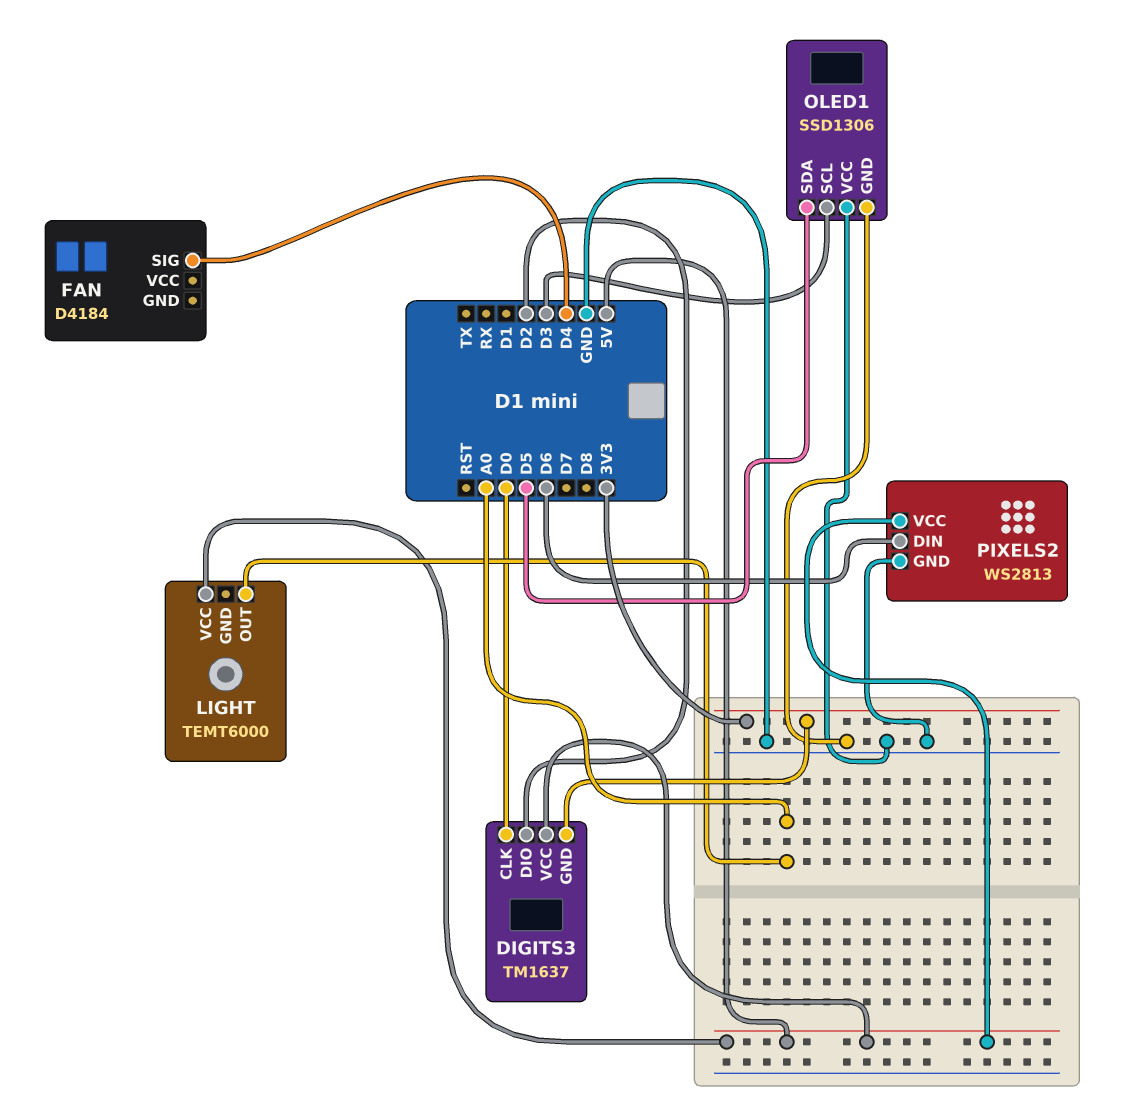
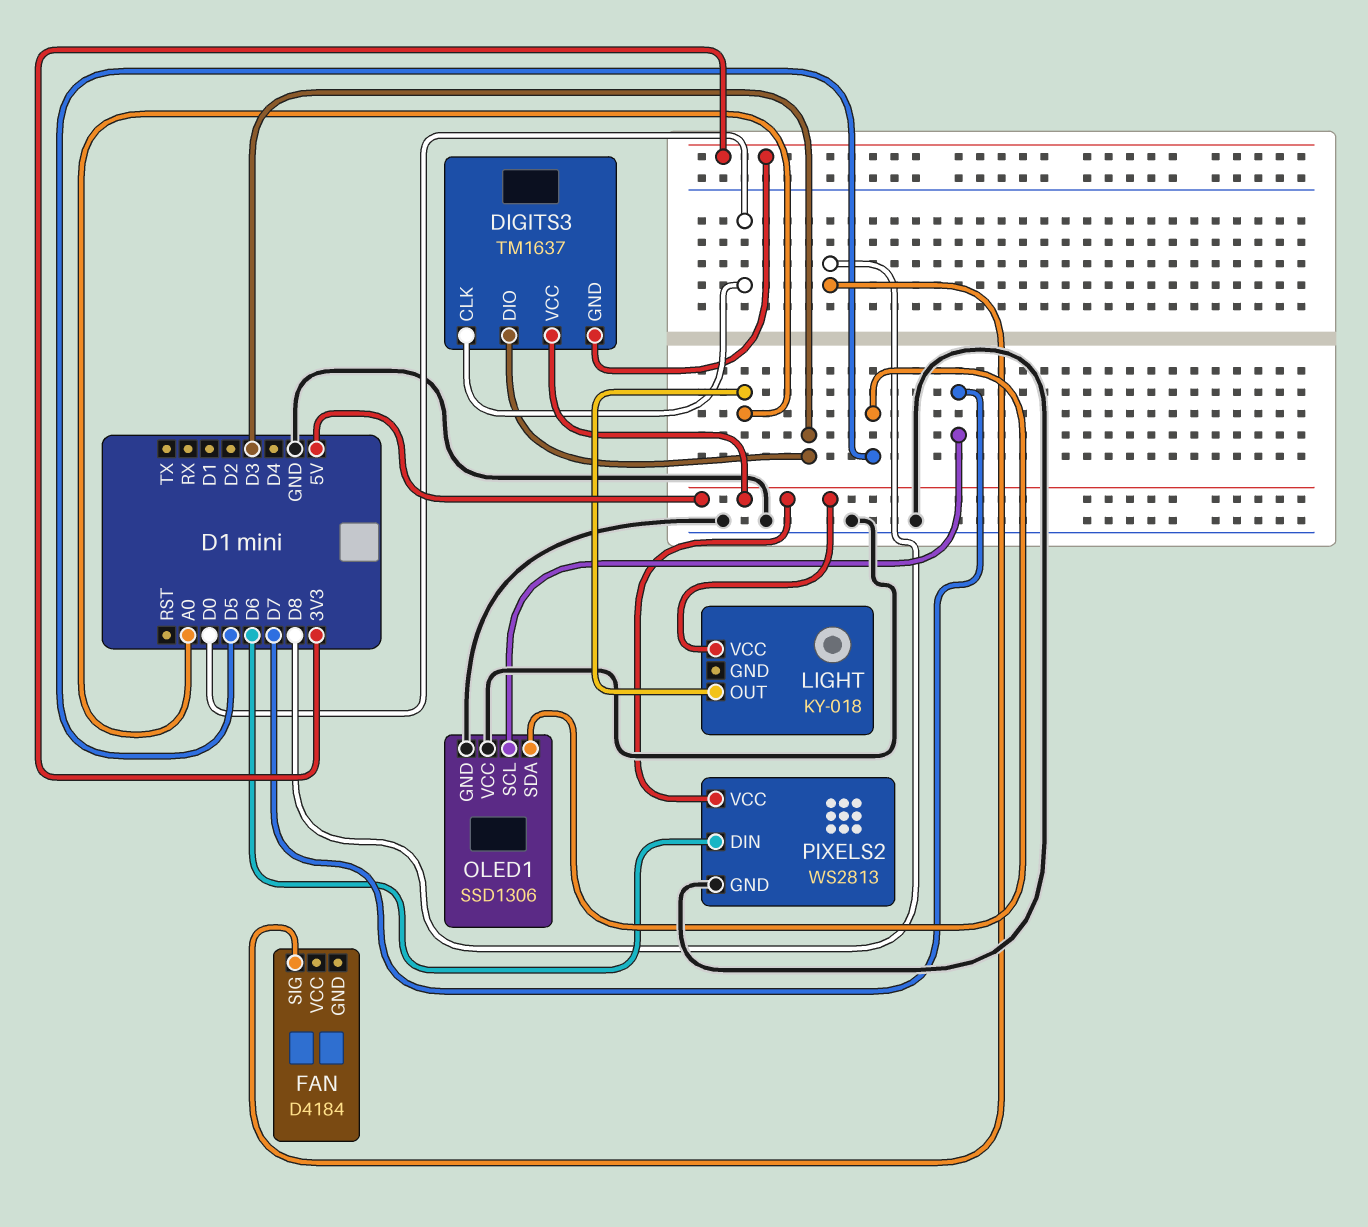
DIGITS3 pin DIO: D2 -> D3
FAN pin SIG: D4 -> D8
LIGHT: TEMT6000 -> KY-018
OLED1 pin SCL: D3 -> D7

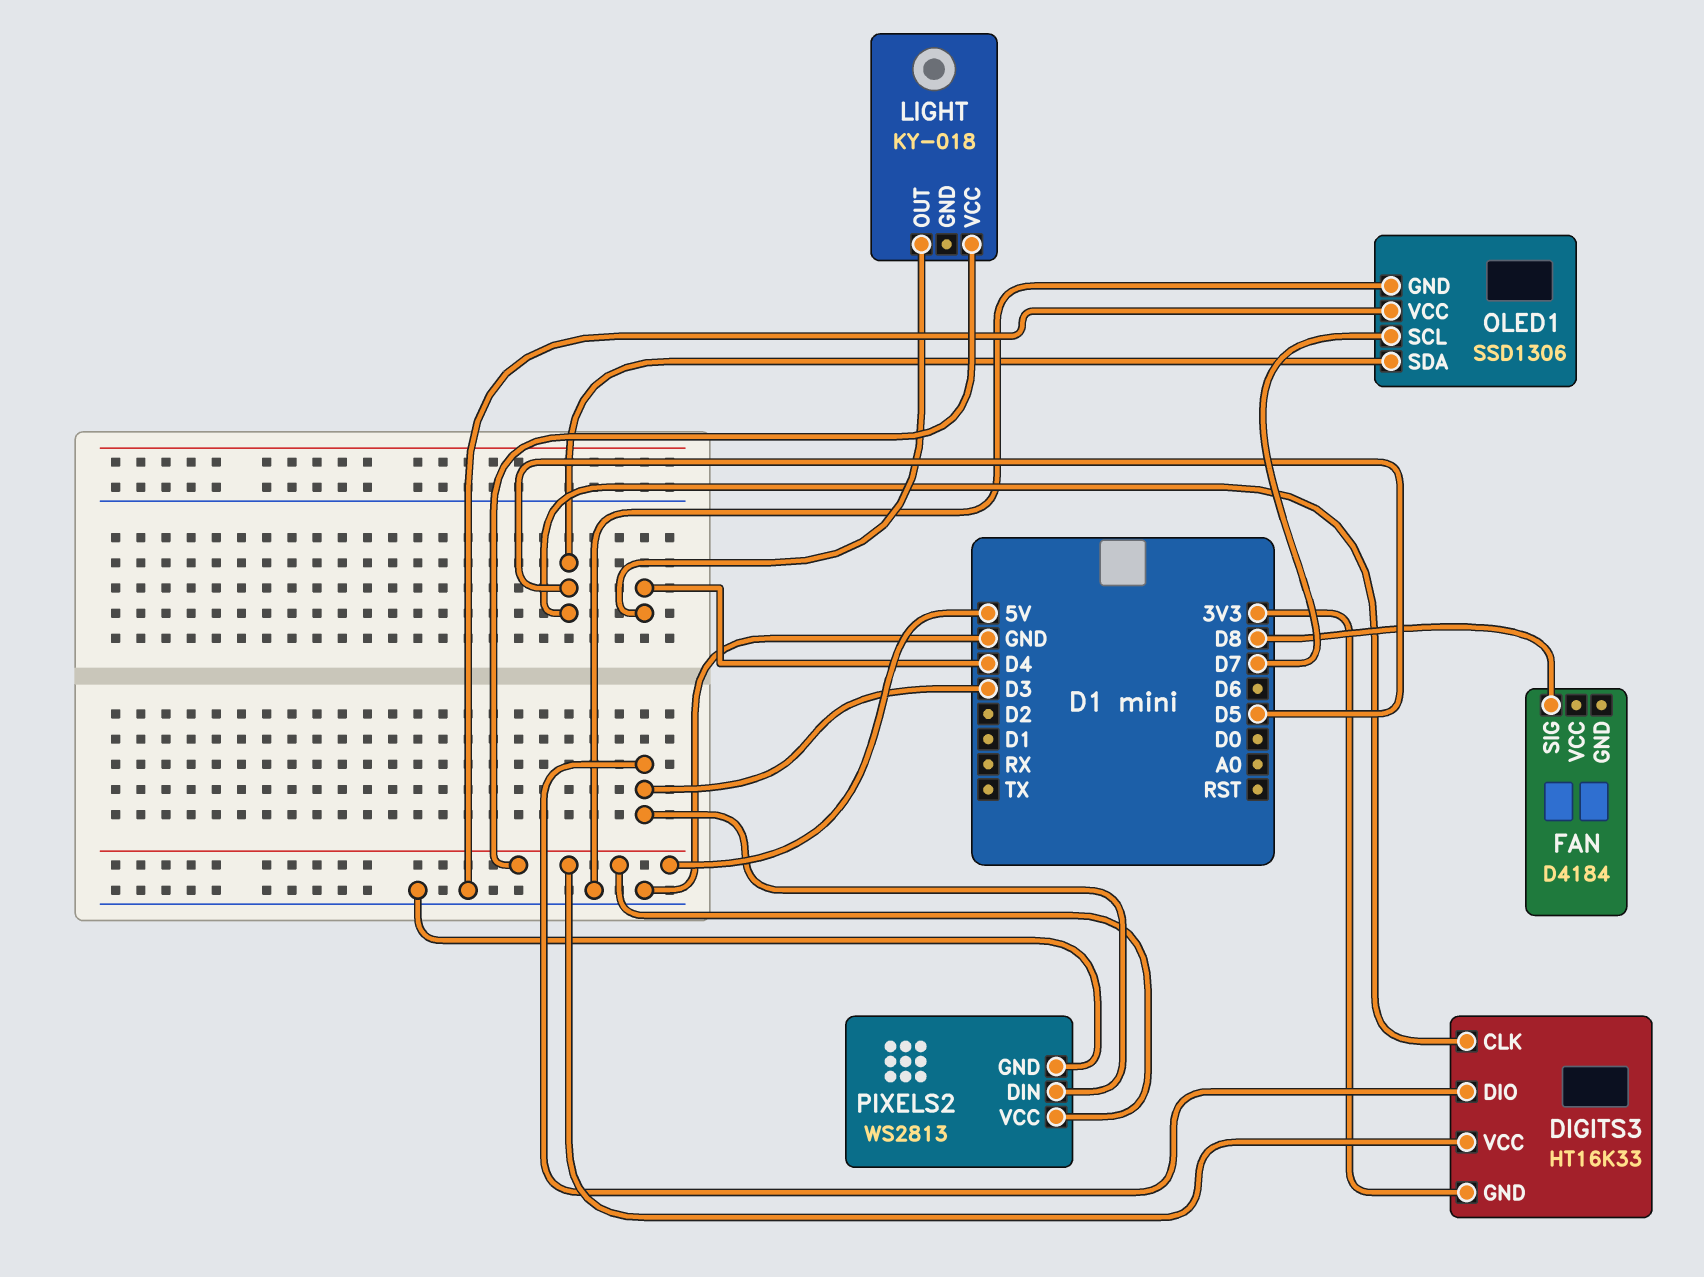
DIGITS3: TM1637 -> HT16K33
DIGITS3 pin CLK: D0 -> D5
LIGHT pin OUT: A0 -> D4
PIXELS2 pin DIN: D6 -> D3

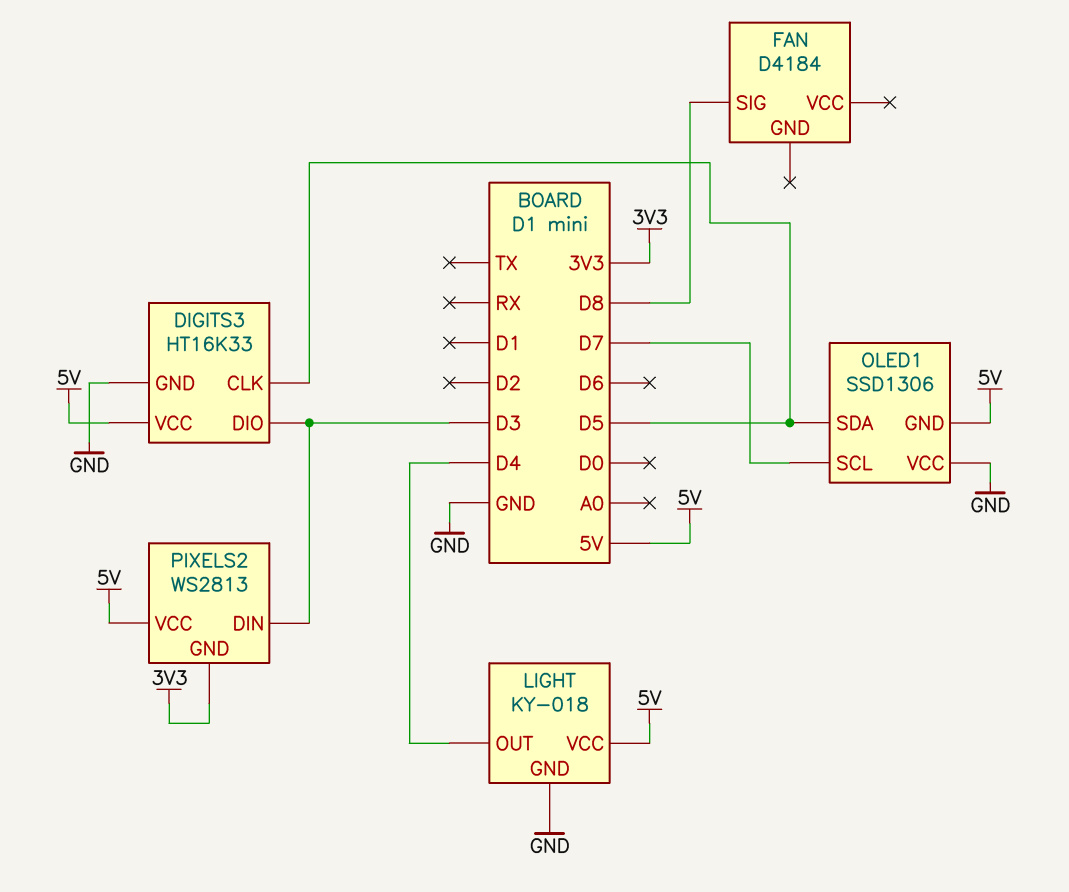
DIGITS3 pin GND: 3V3 -> GND
LIGHT pin GND: none -> GND
OLED1 pin GND: GND -> 5V
PIXELS2 pin GND: GND -> 3V3

